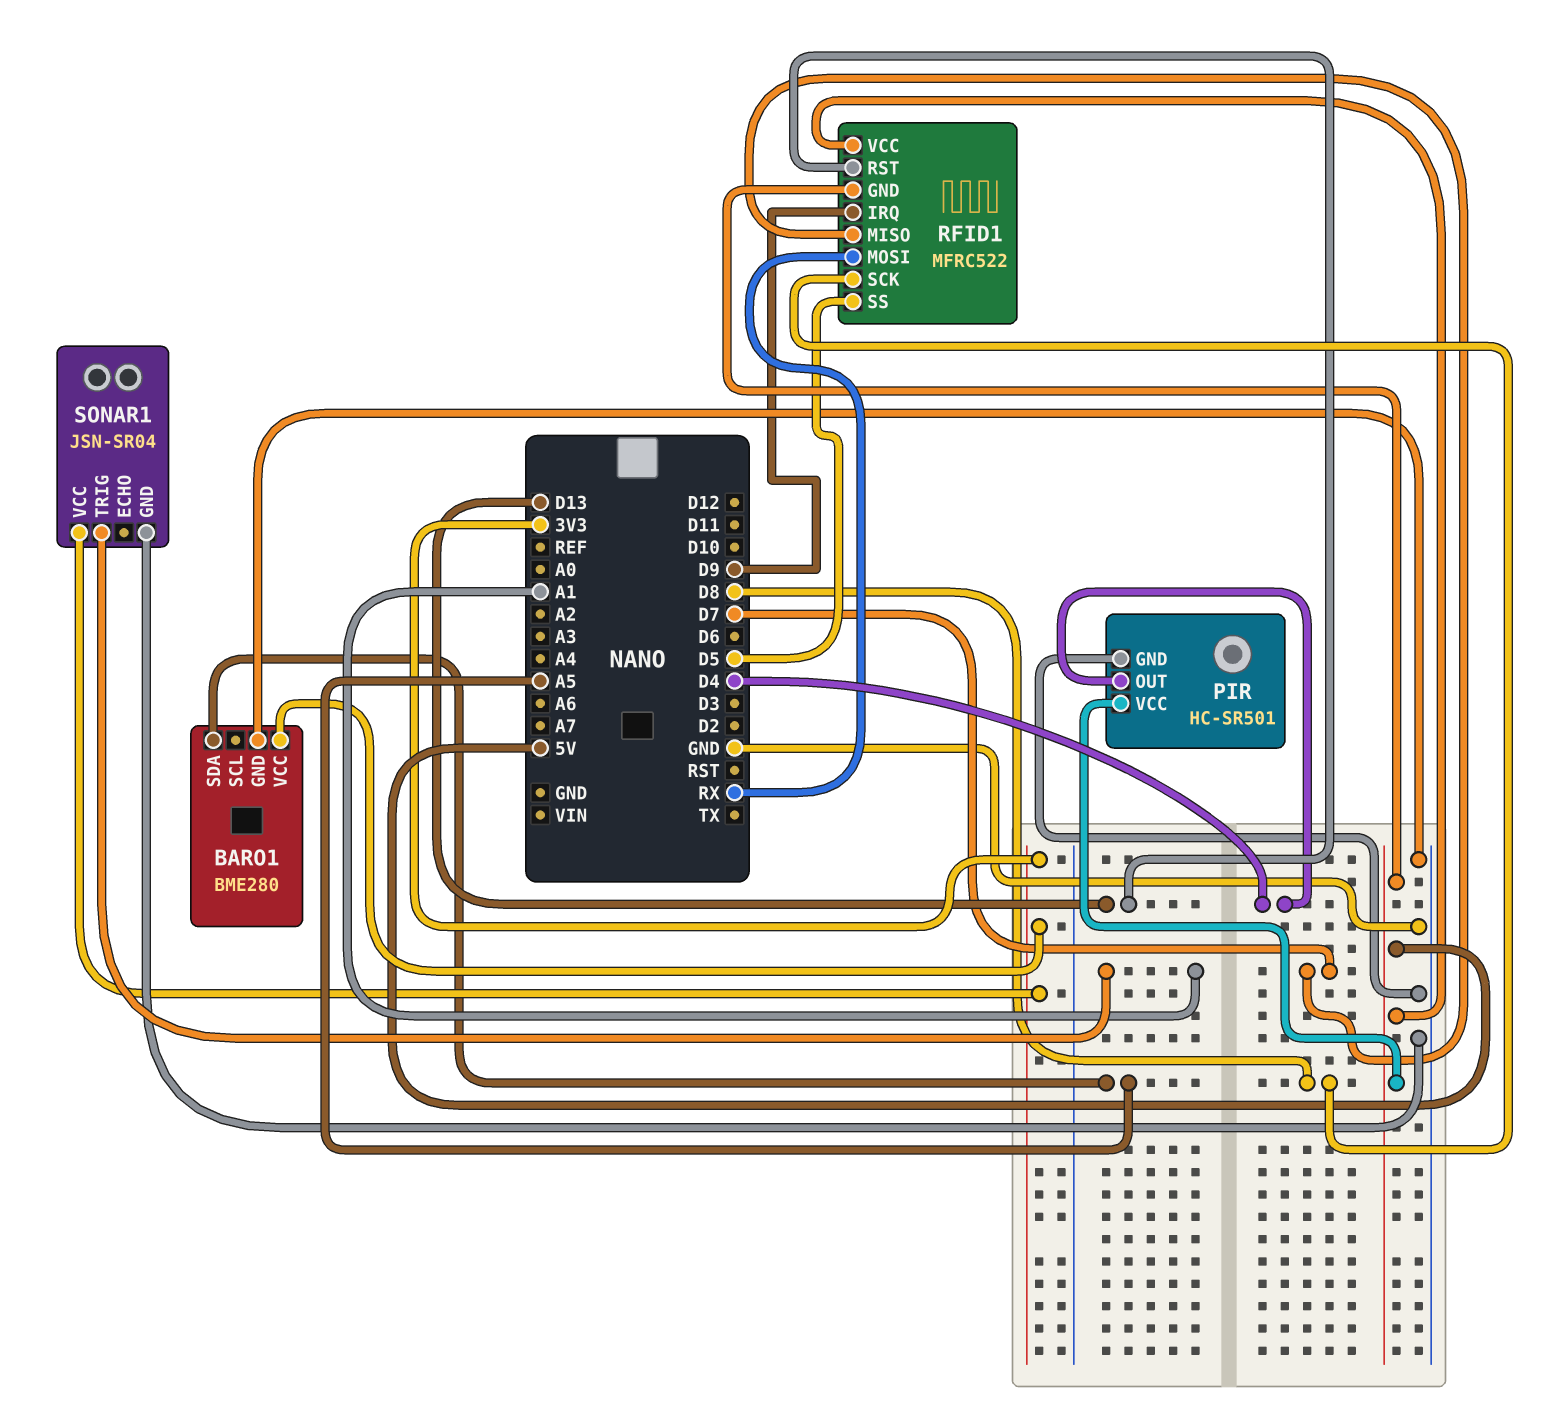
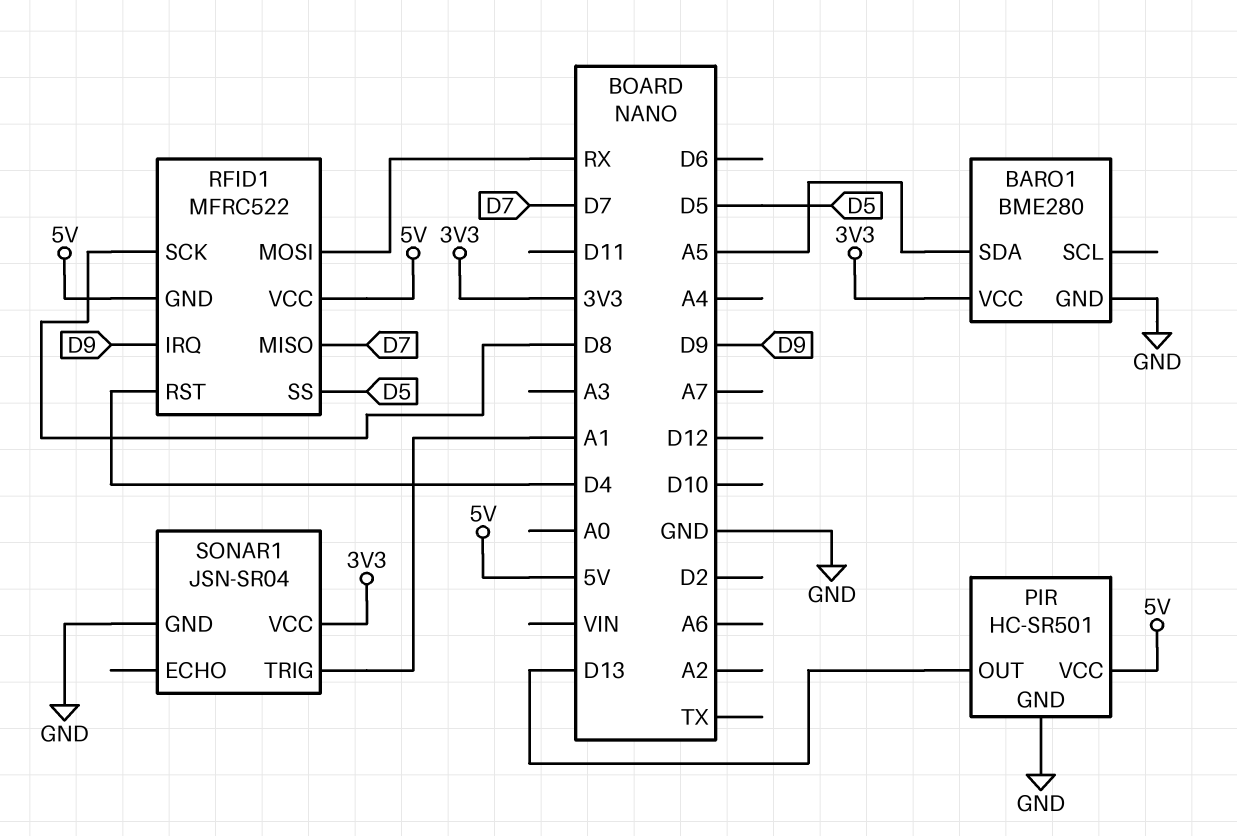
PIR pin OUT: D4 -> D13
RFID1 pin RST: D13 -> D4

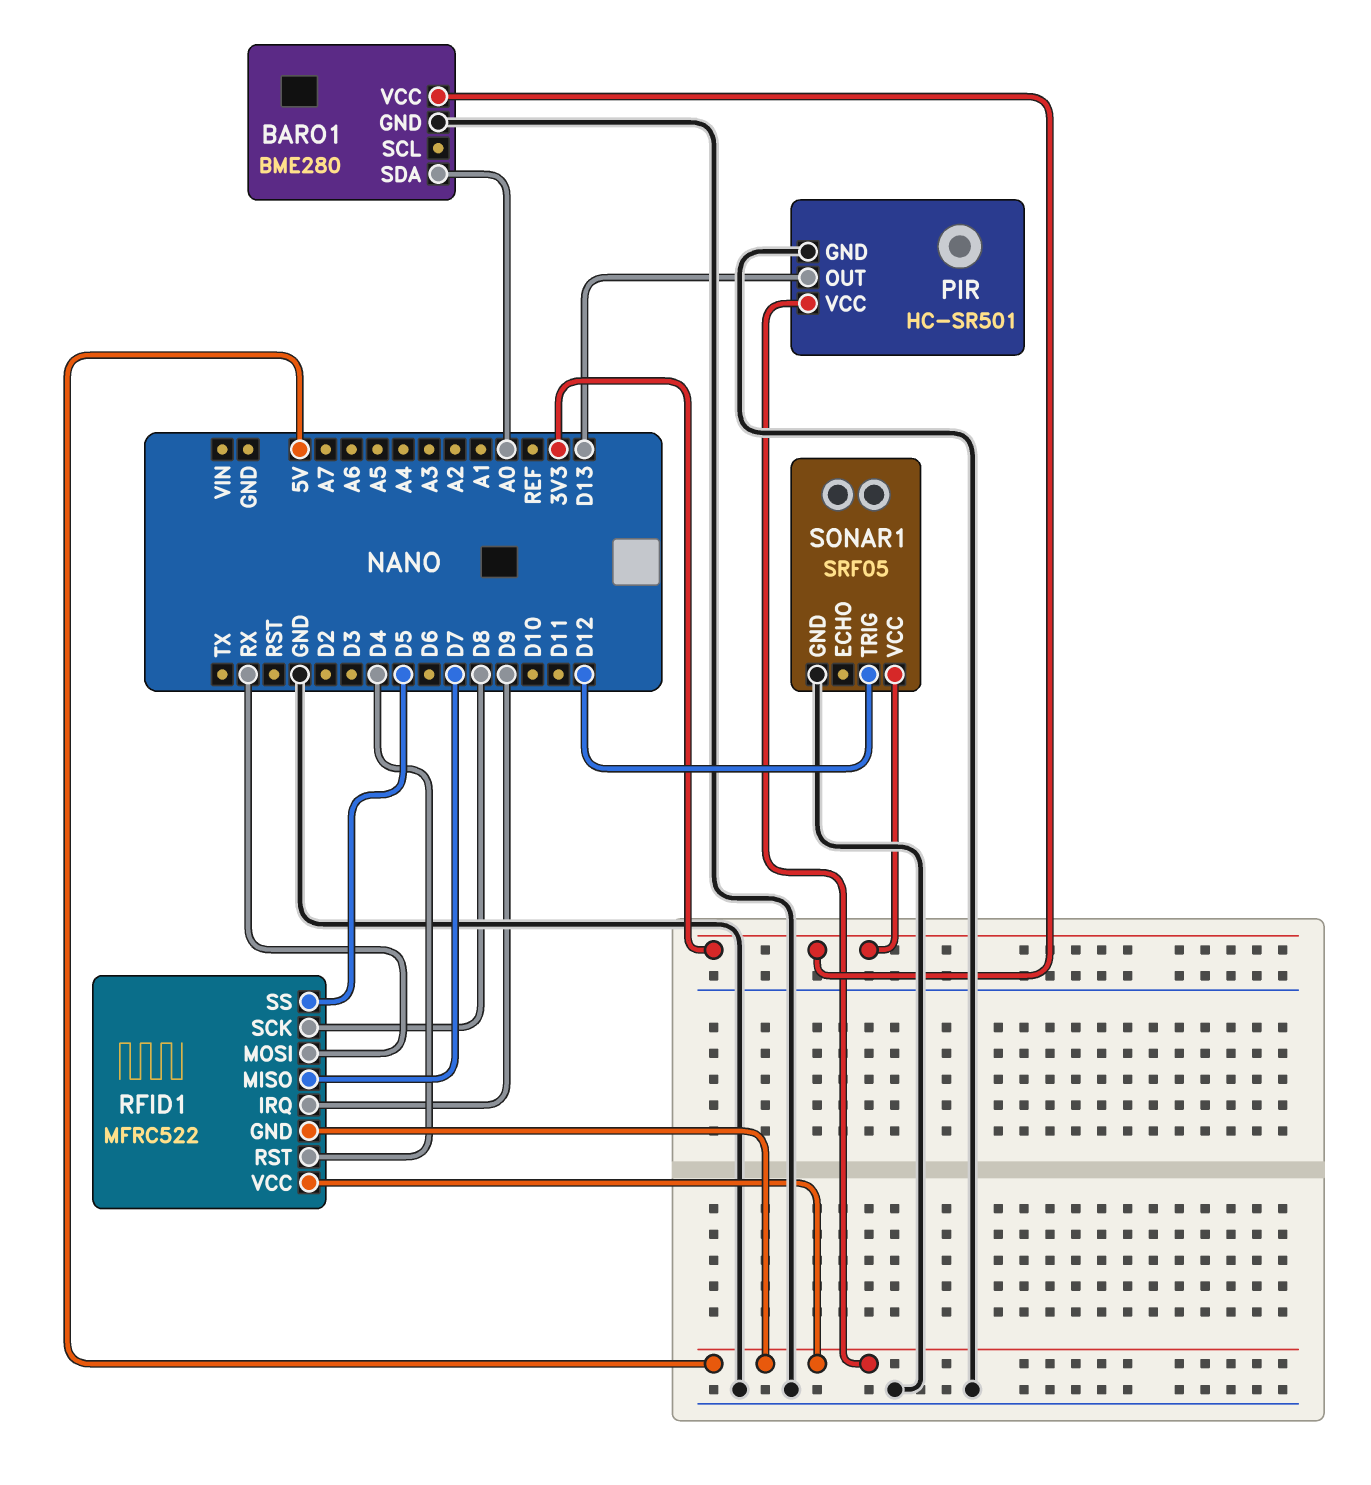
BARO1 pin SDA: A5 -> A0
SONAR1: JSN-SR04 -> SRF05
SONAR1 pin TRIG: A1 -> D12

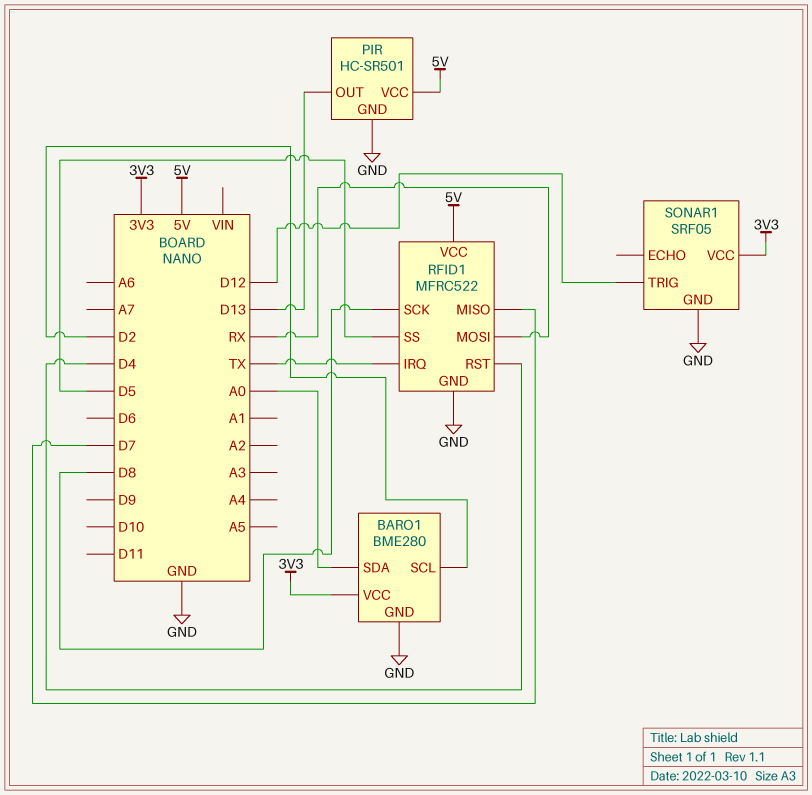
BARO1 pin SCL: none -> D2
RFID1 pin GND: 5V -> GND
RFID1 pin IRQ: D9 -> TX

